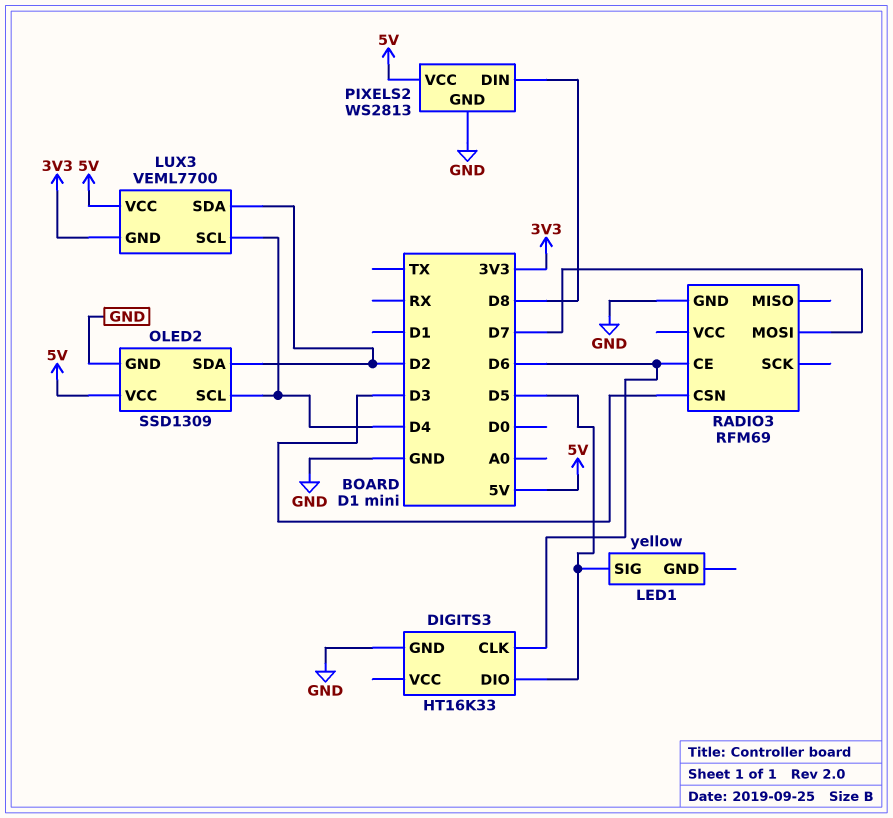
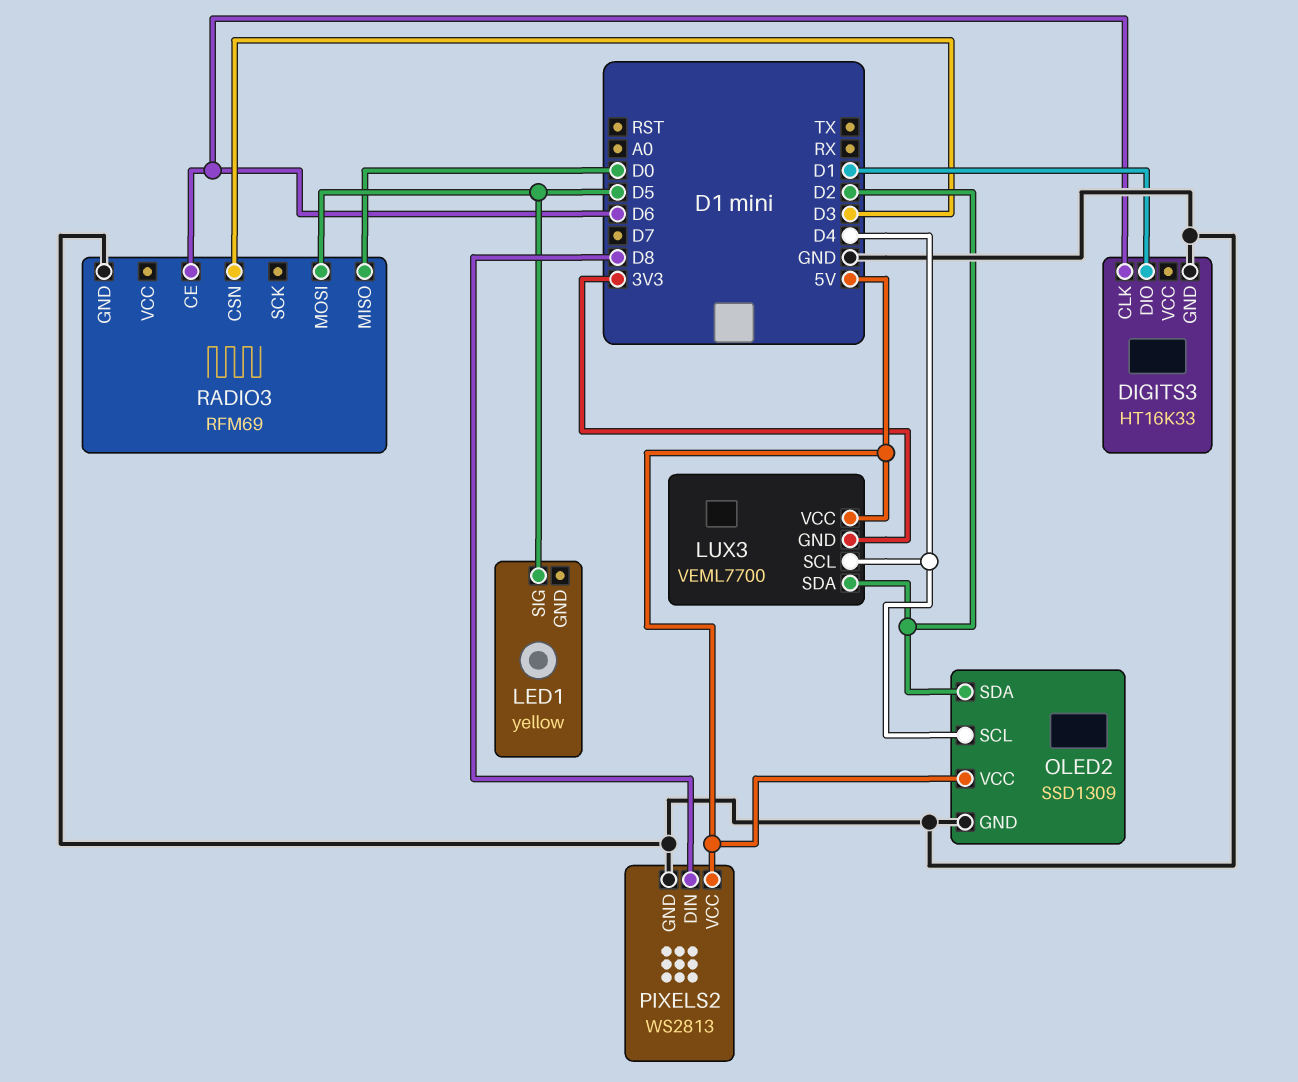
DIGITS3 pin DIO: D5 -> D1
RADIO3 pin MISO: none -> D0
RADIO3 pin MOSI: D7 -> D5

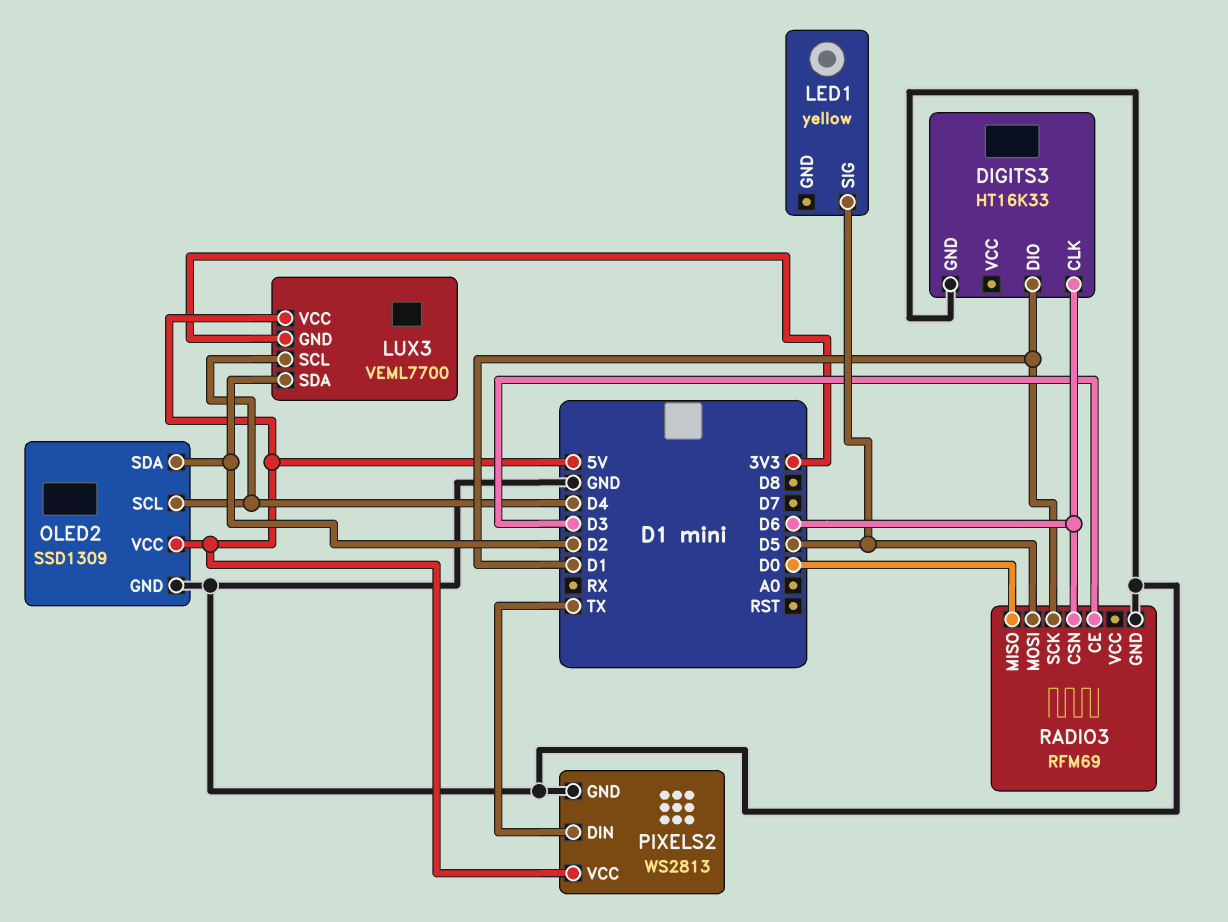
PIXELS2 pin DIN: D8 -> TX
RADIO3 pin CE: D6 -> D3
RADIO3 pin CSN: D3 -> D6
RADIO3 pin SCK: none -> D1

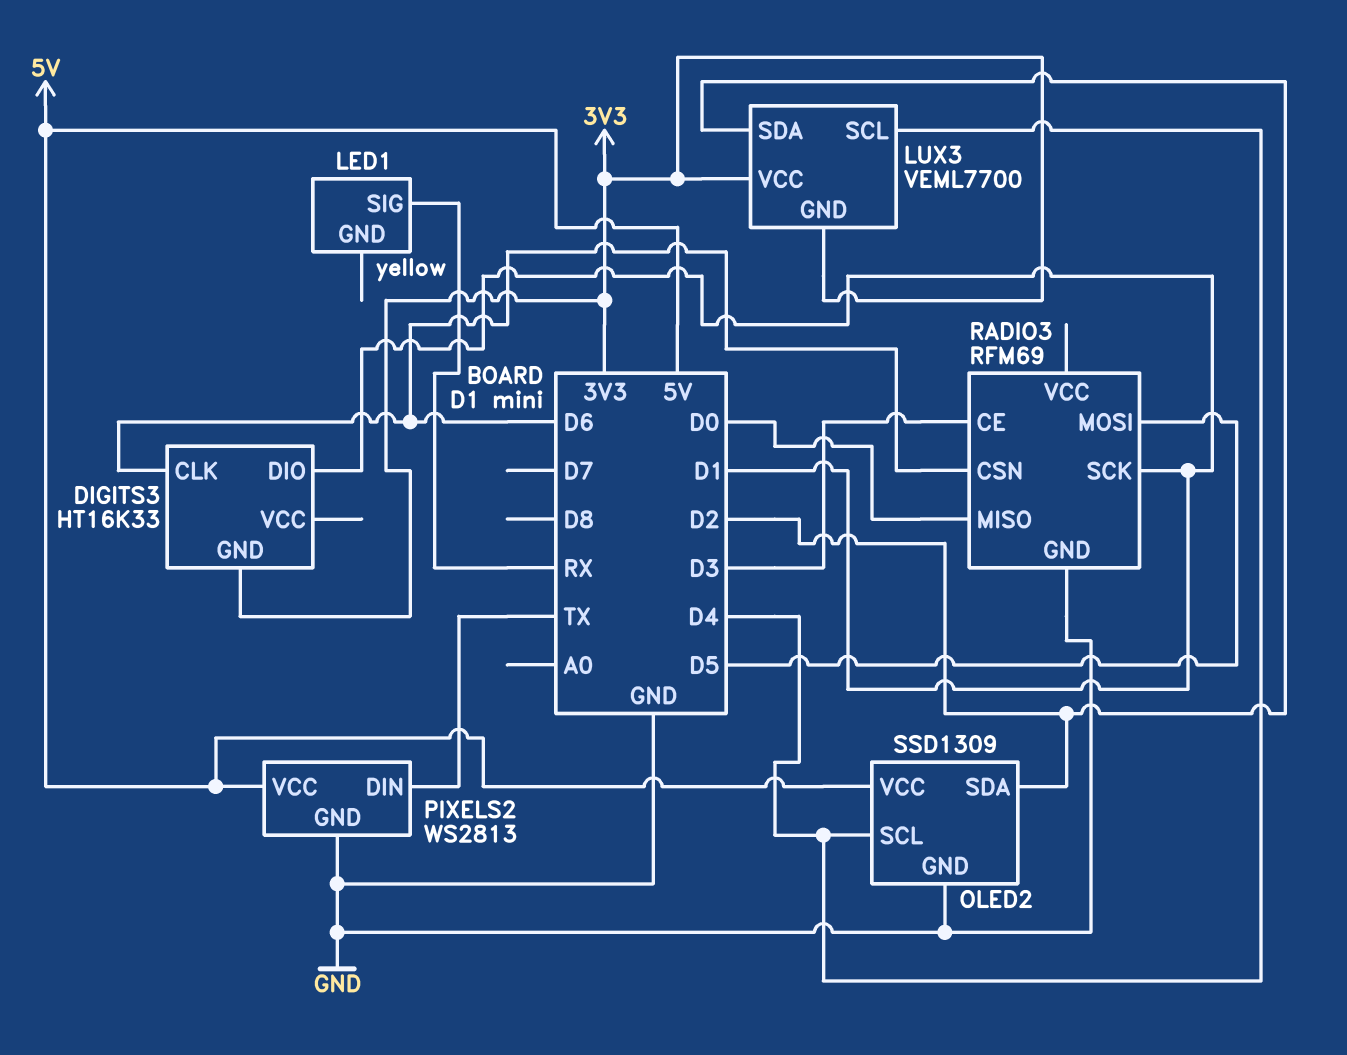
DIGITS3 pin GND: GND -> 3V3
LED1 pin SIG: D5 -> RX
LUX3 pin VCC: 5V -> 3V3

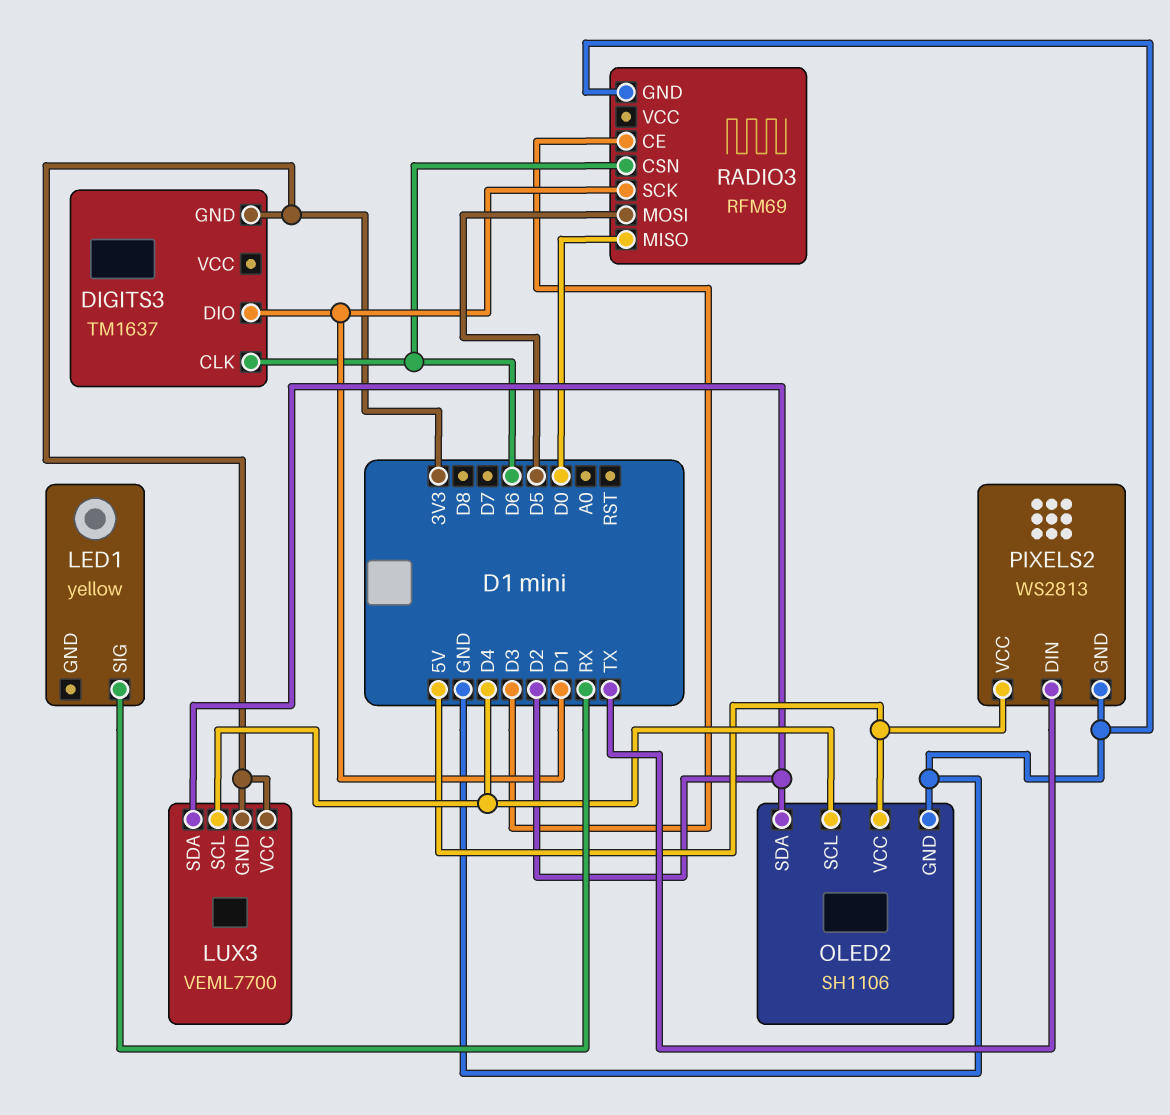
DIGITS3: HT16K33 -> TM1637
OLED2: SSD1309 -> SH1106

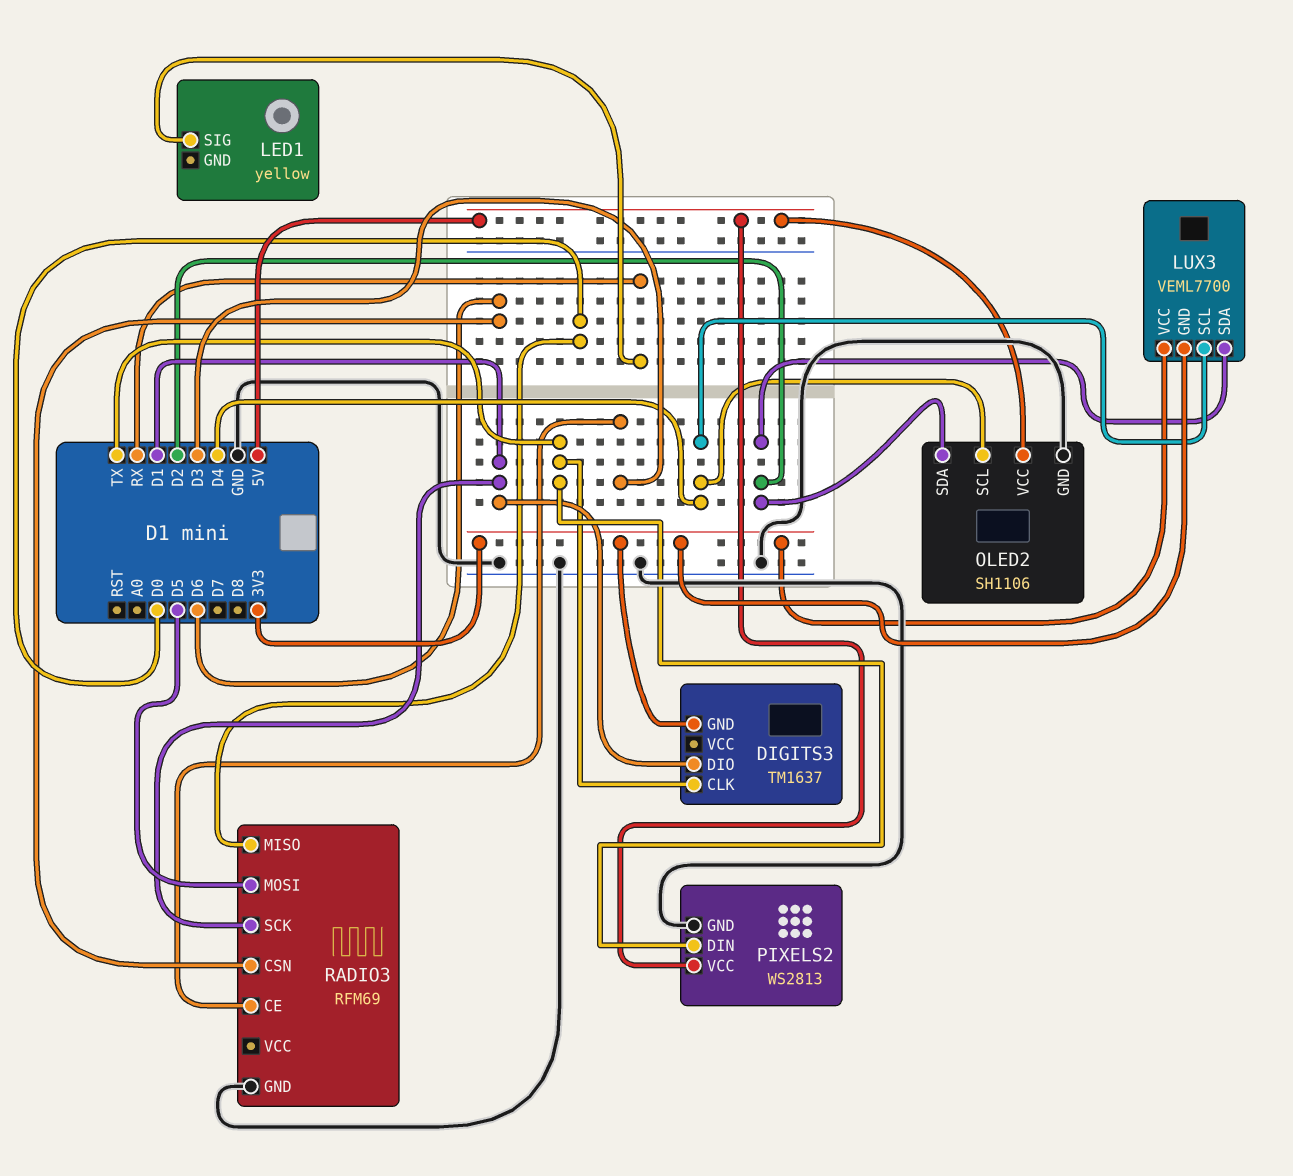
DIGITS3 pin CLK: D6 -> TX

